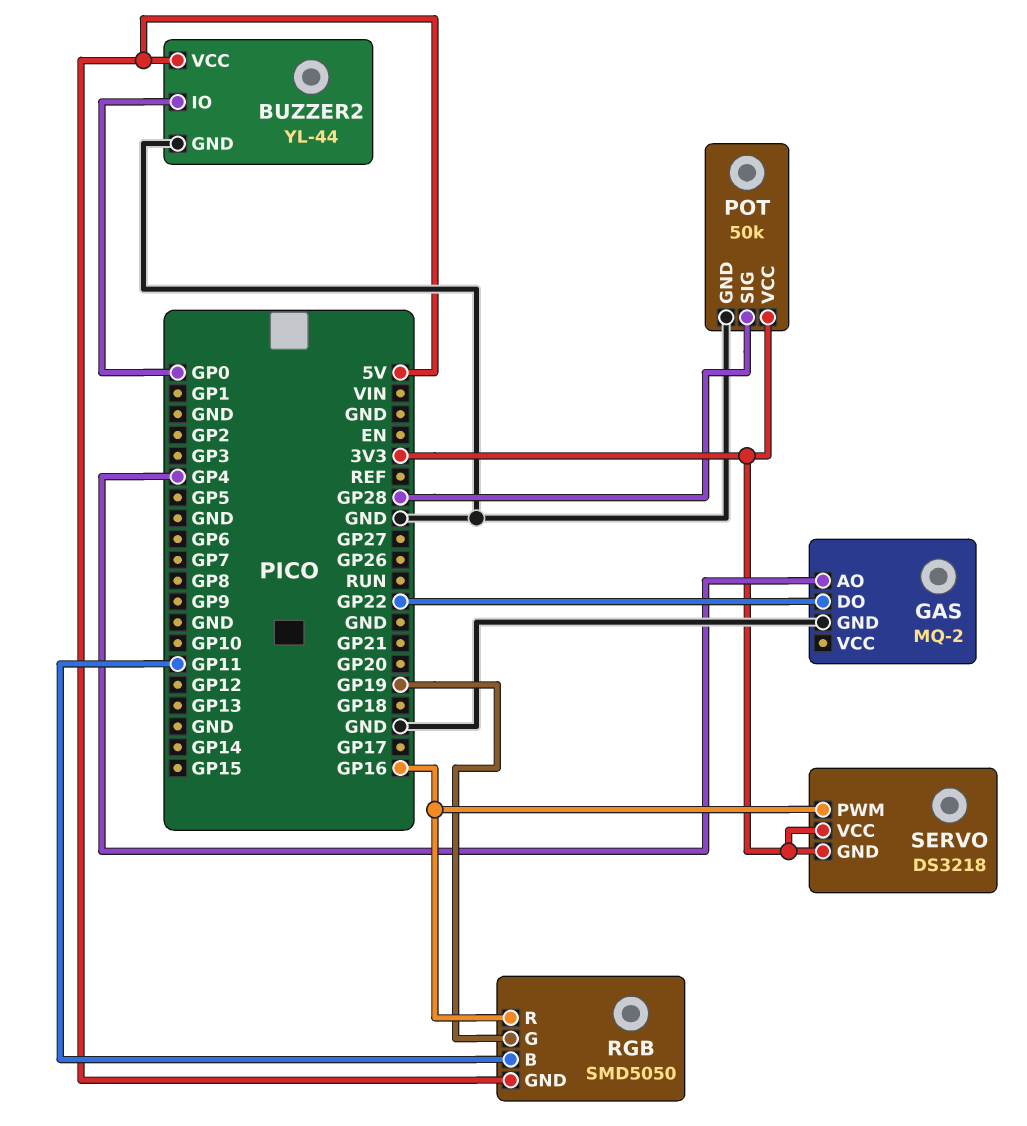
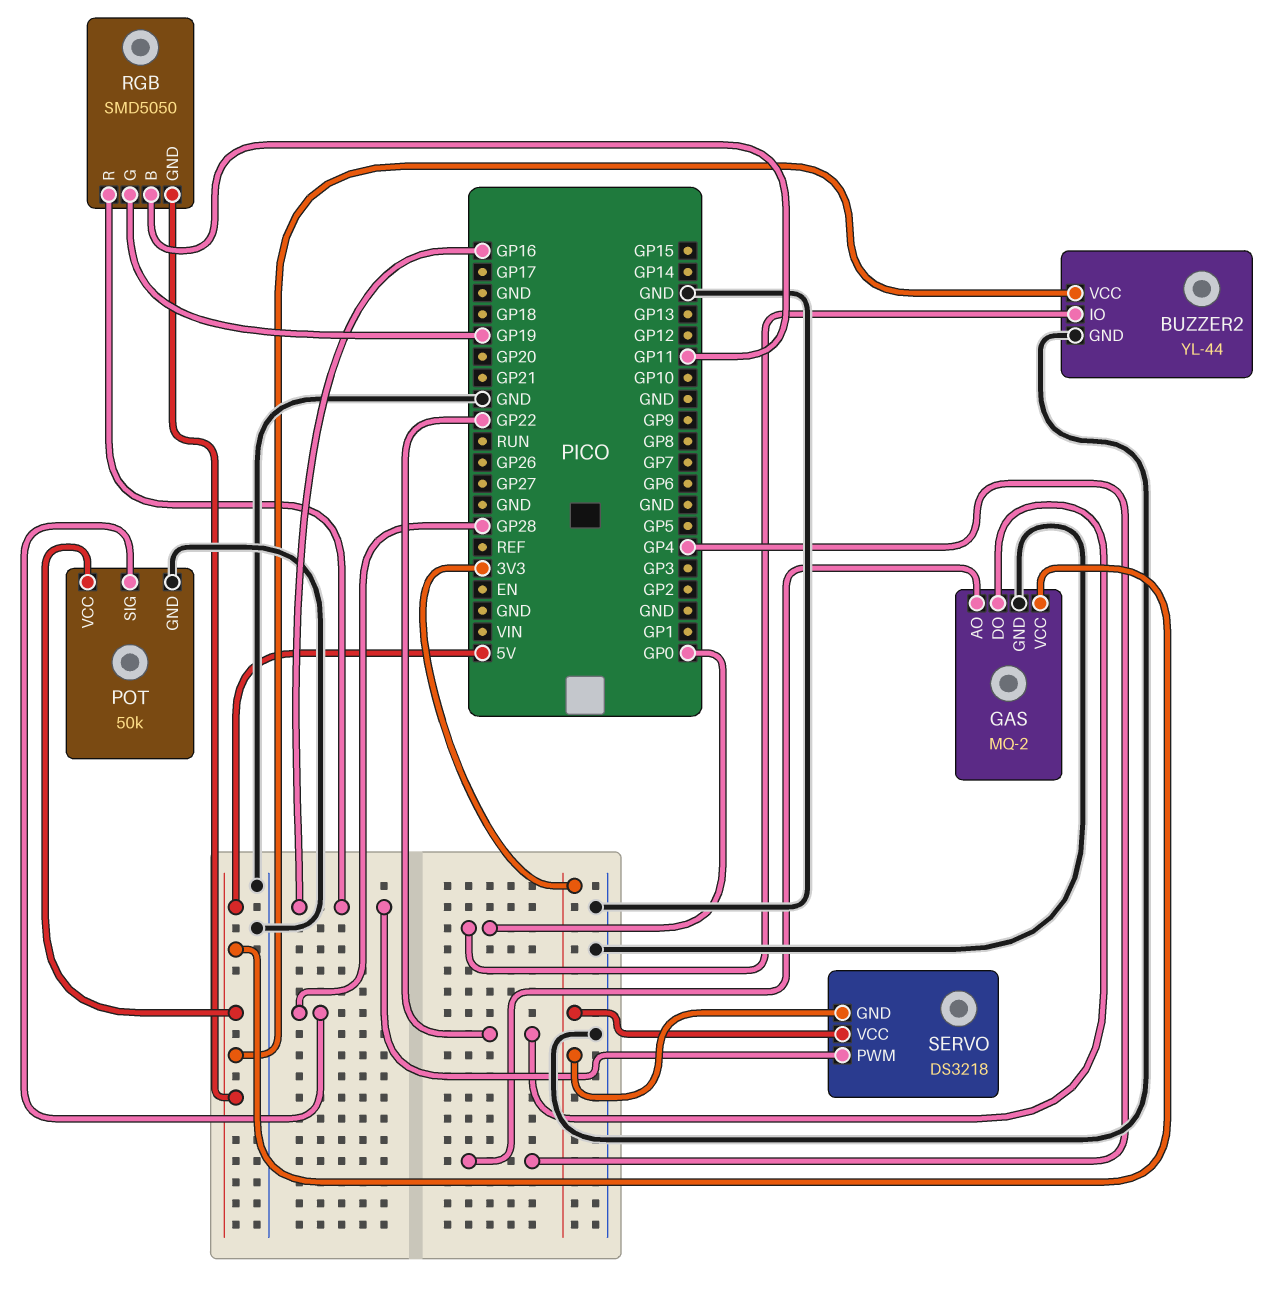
GAS pin VCC: none -> 5V
POT pin VCC: 3V3 -> 5V

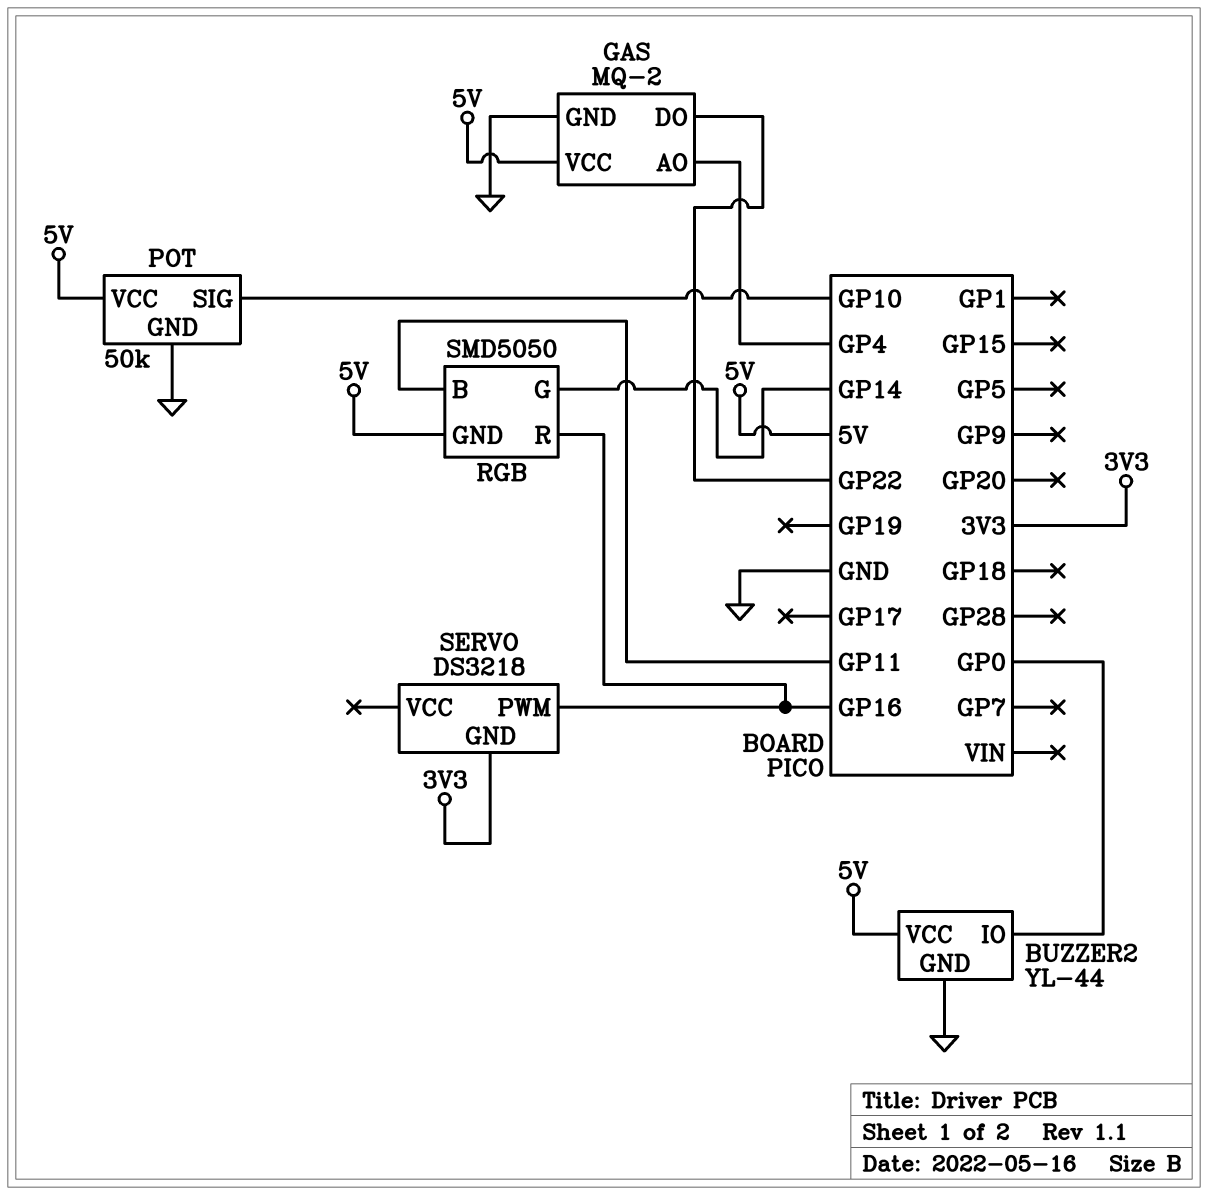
POT pin SIG: GP28 -> GP10
RGB pin G: GP19 -> GP14
SERVO pin VCC: 3V3 -> none

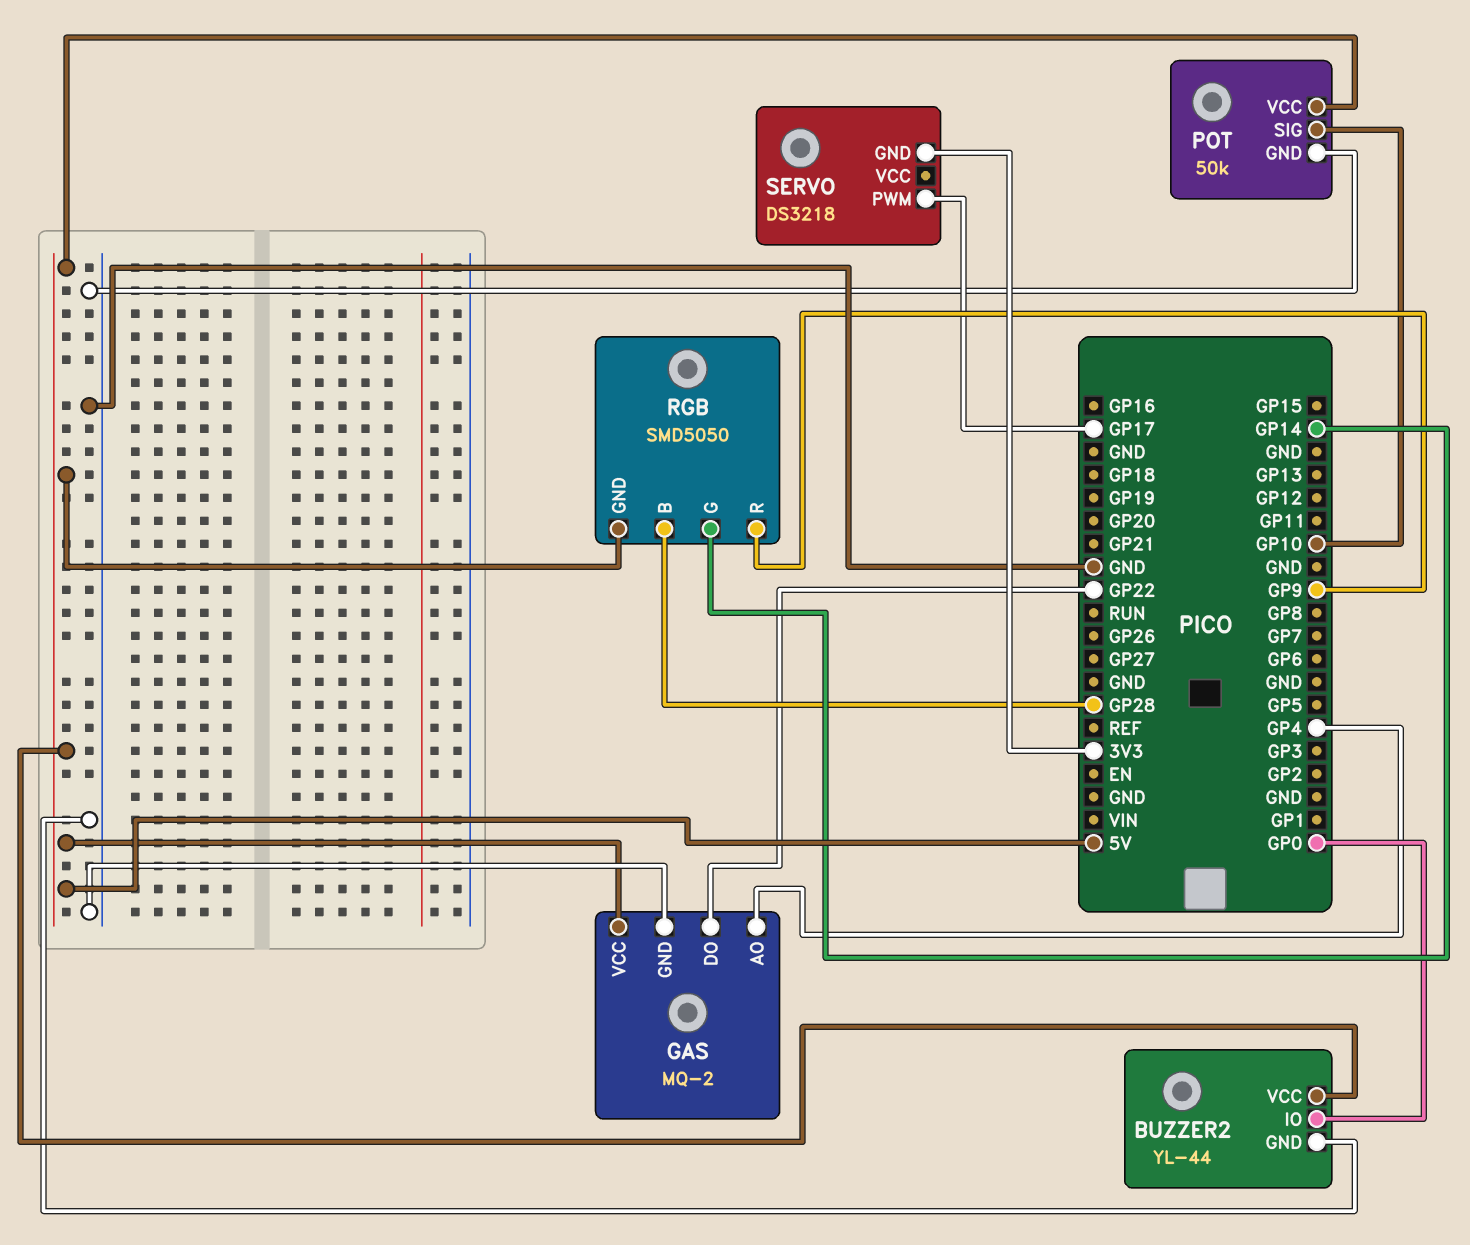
RGB pin B: GP11 -> GP28
RGB pin R: GP16 -> GP9
SERVO pin PWM: GP16 -> GP17

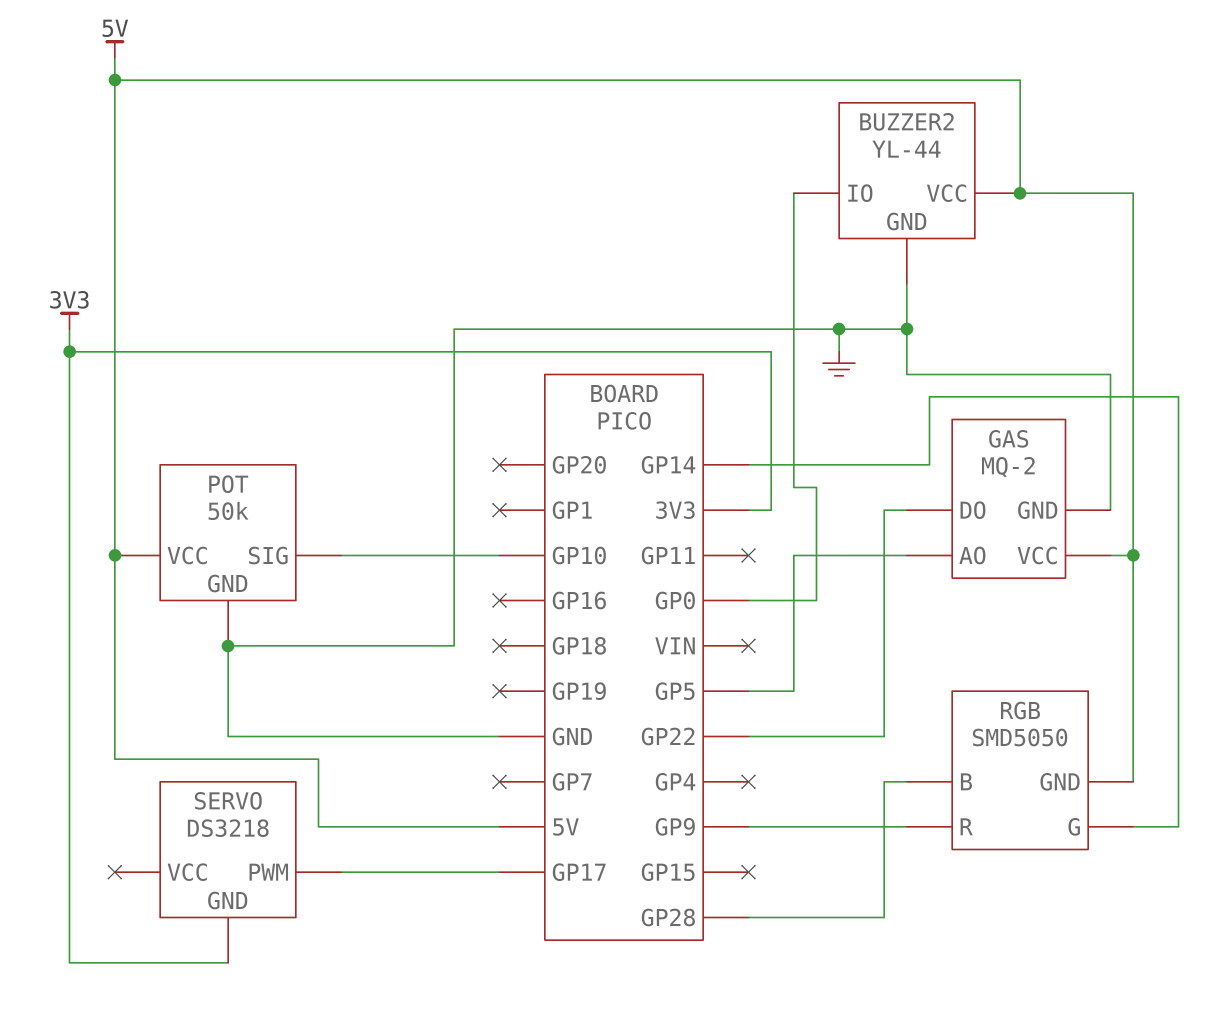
GAS pin AO: GP4 -> GP5

